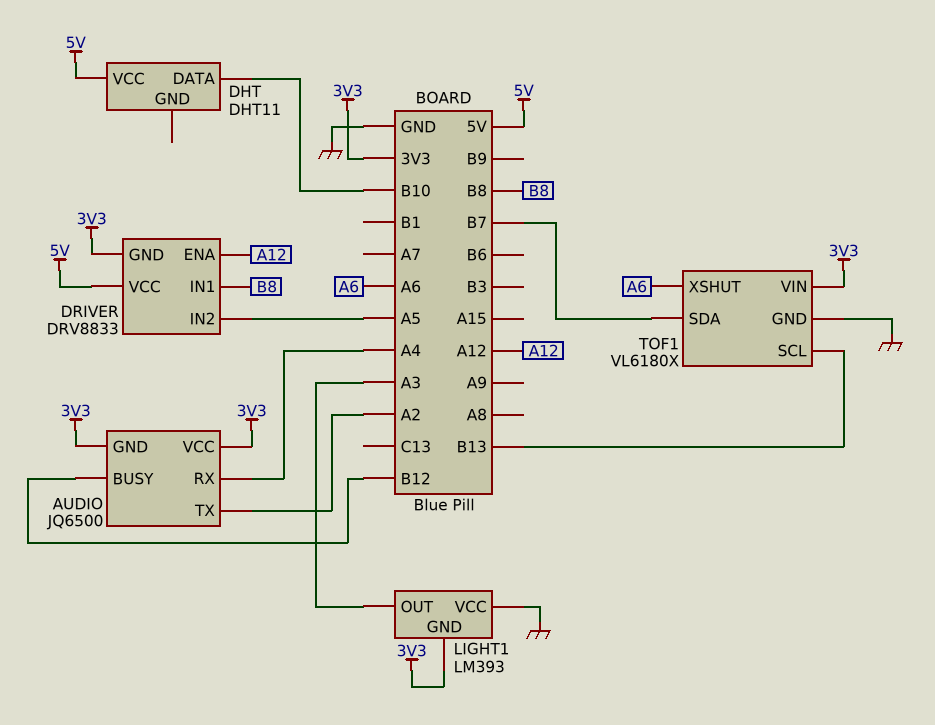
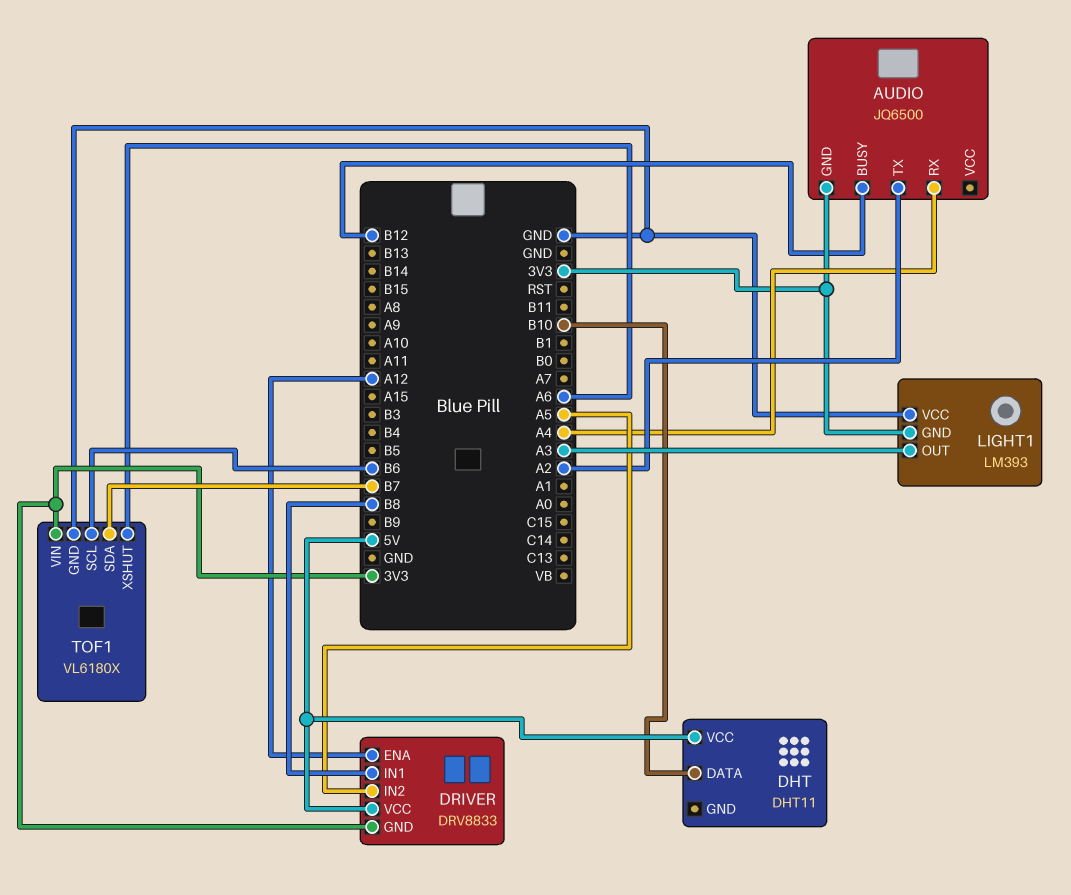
AUDIO pin VCC: 3V3 -> none
TOF1 pin SCL: B13 -> B6

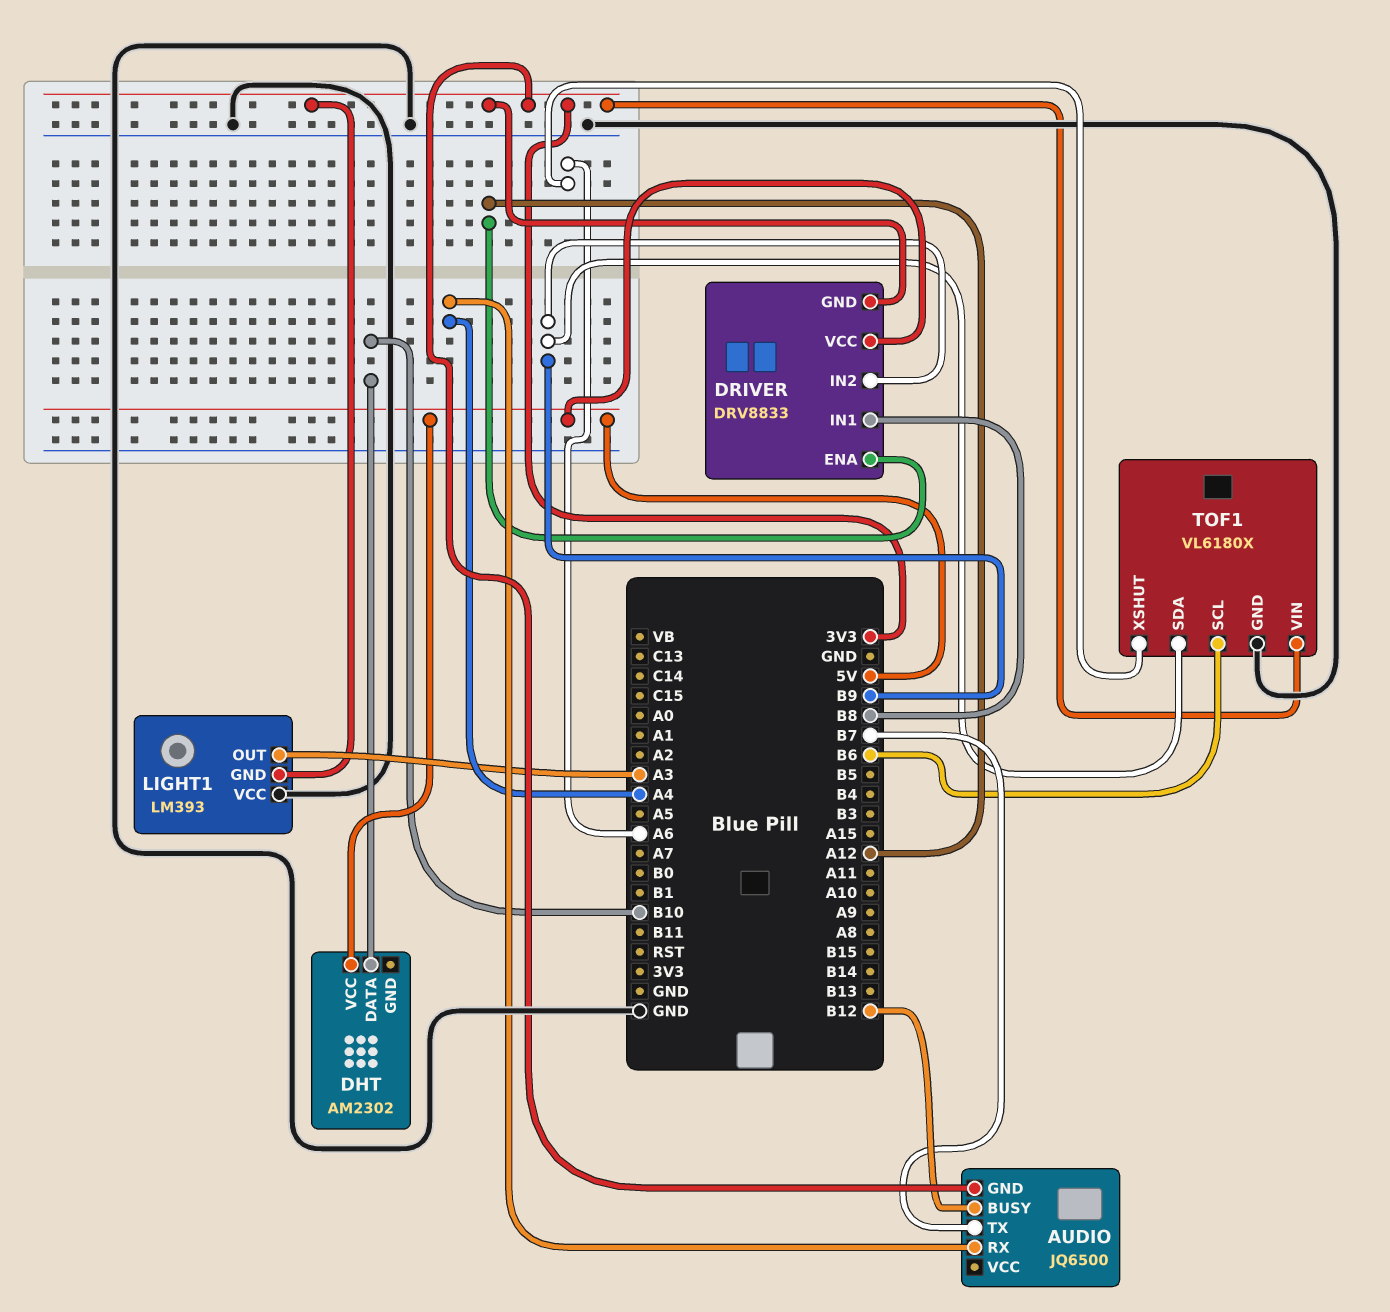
AUDIO pin TX: A2 -> B7
DHT: DHT11 -> AM2302
DRIVER pin IN2: A5 -> B9
TOF1 pin SDA: B7 -> B9

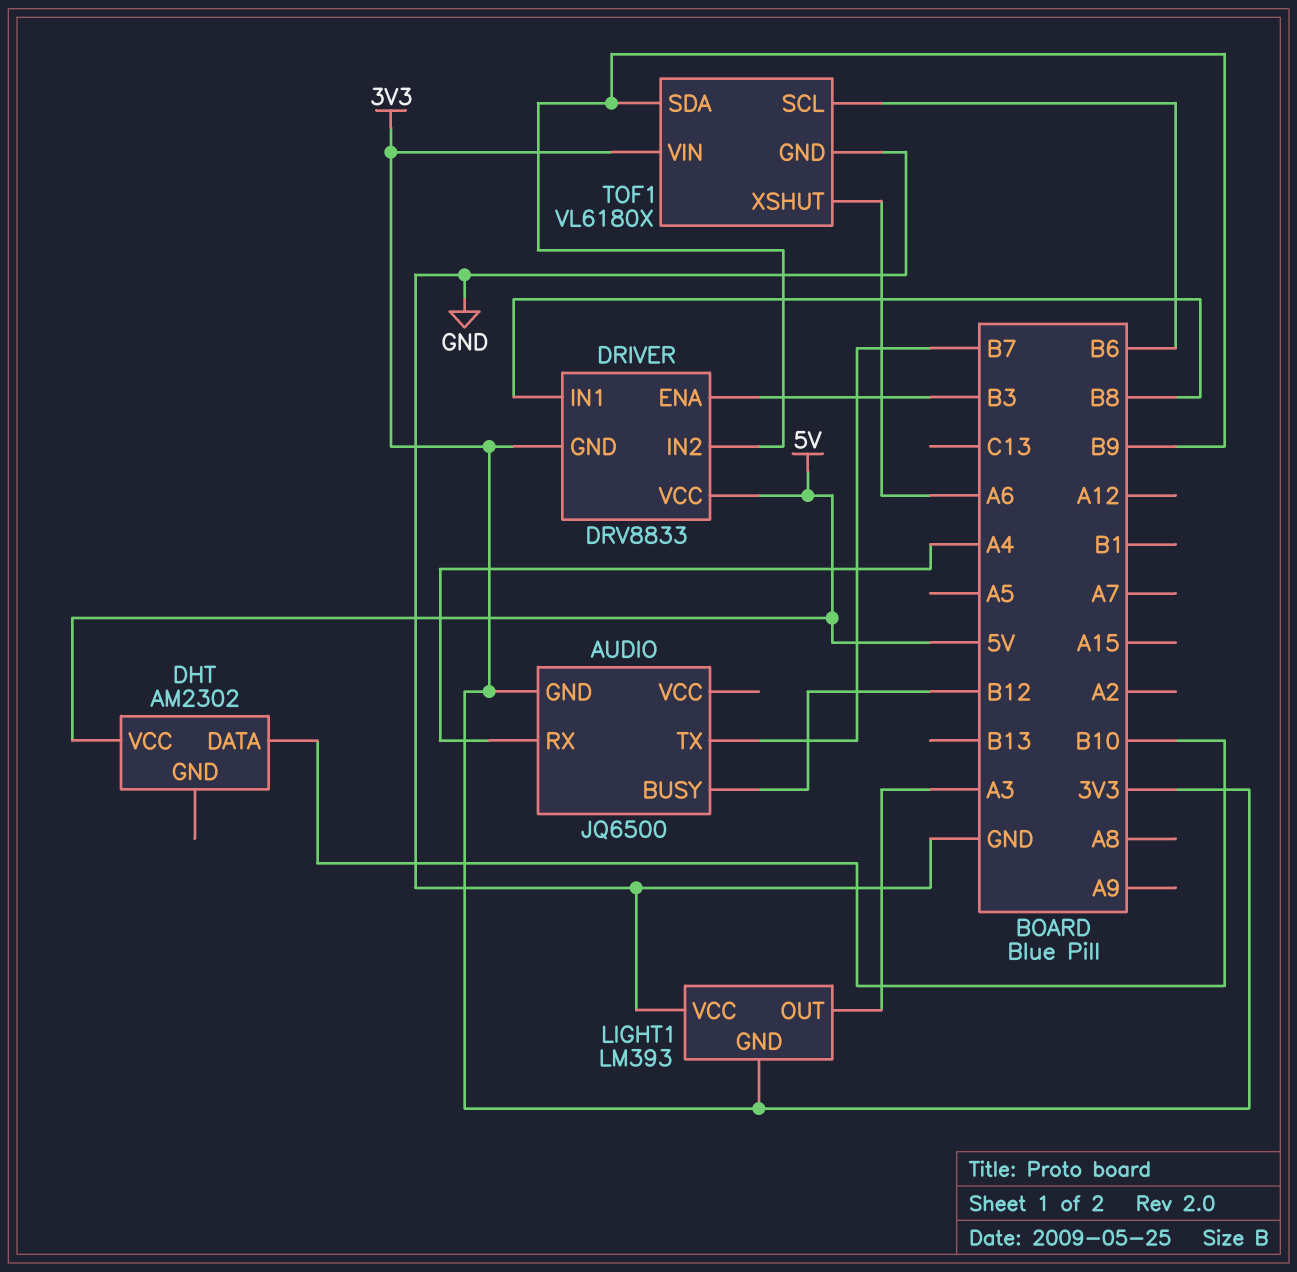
DRIVER pin ENA: A12 -> B3

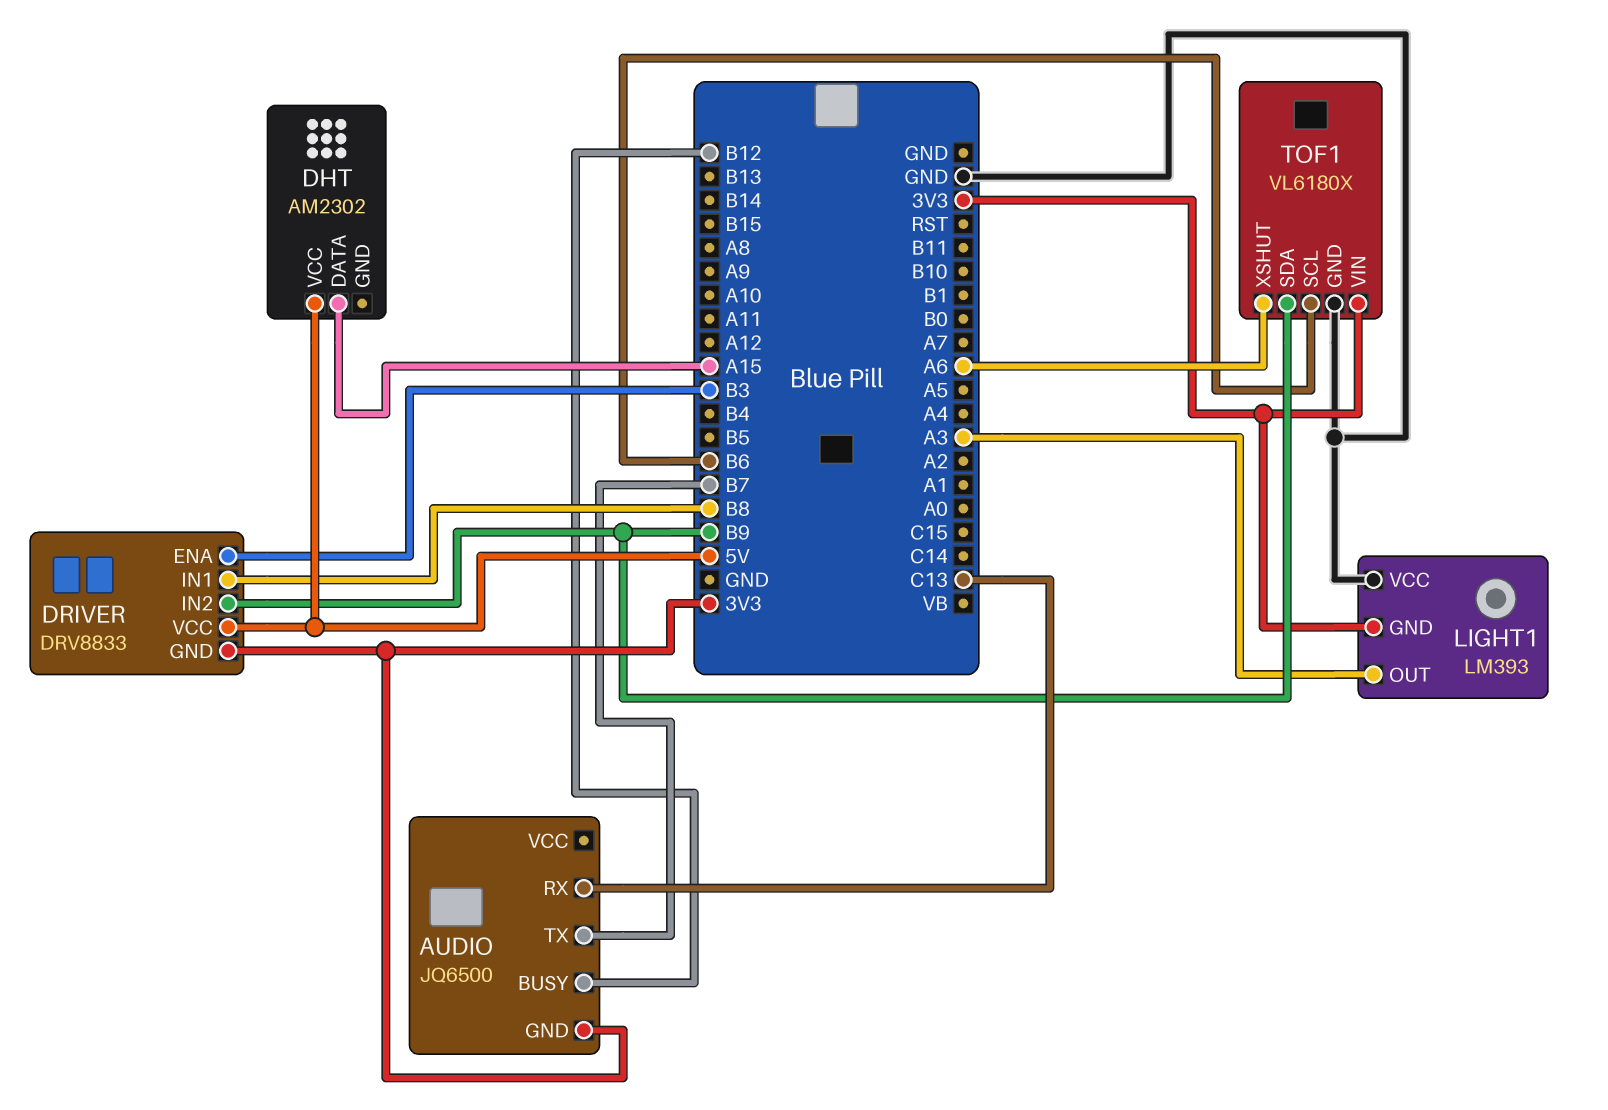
AUDIO pin RX: A4 -> C13
DHT pin DATA: B10 -> A15

